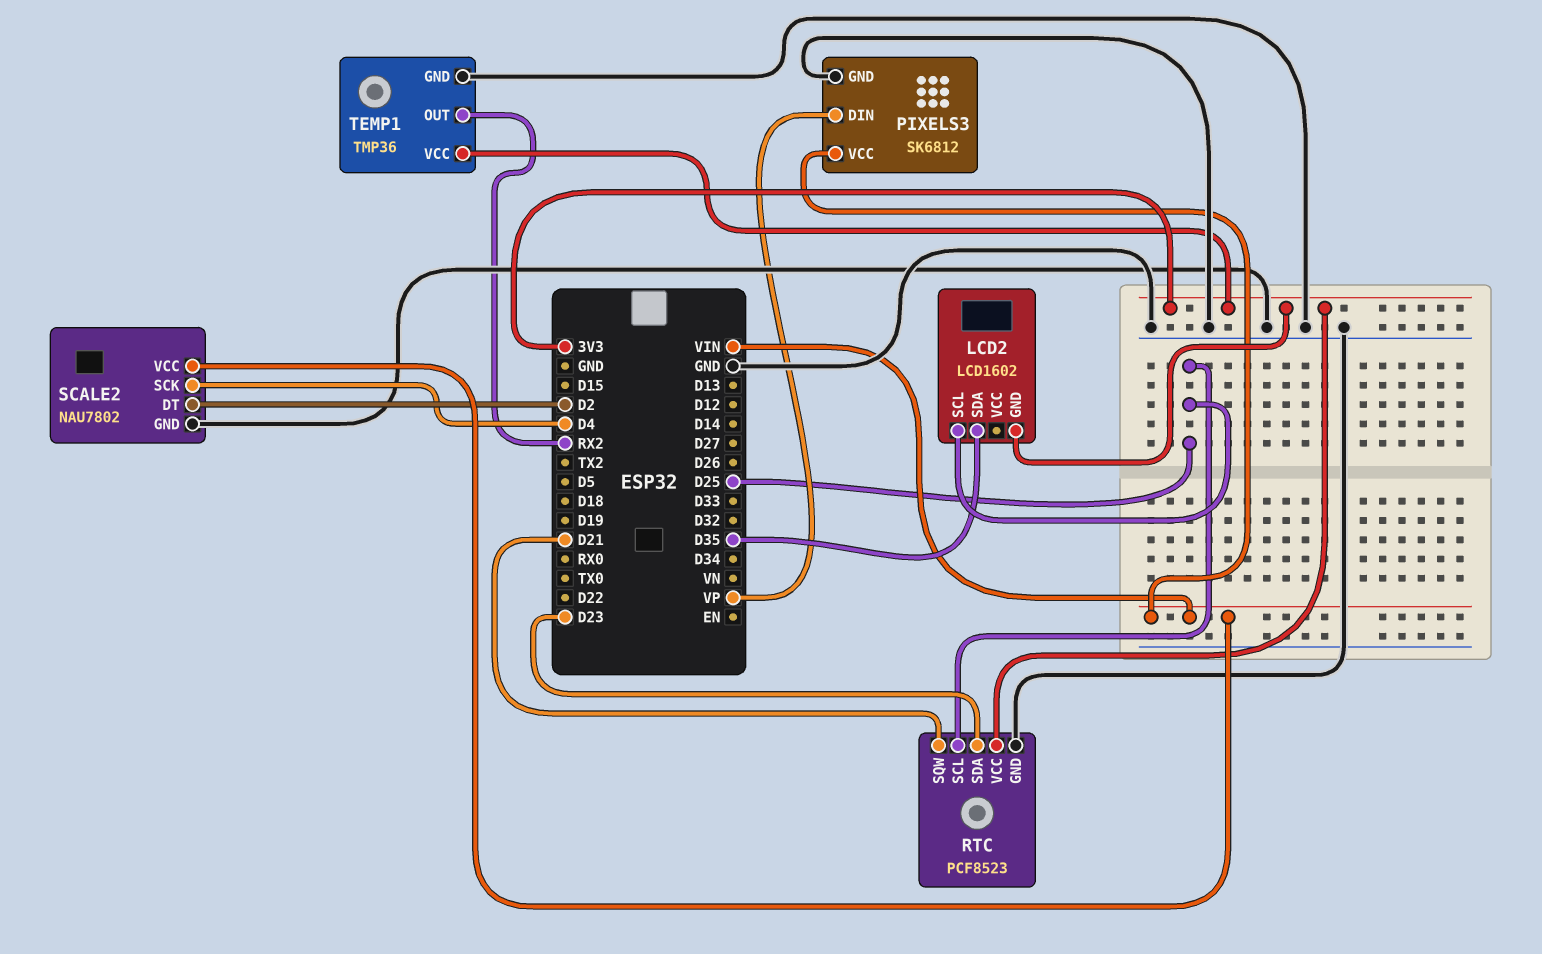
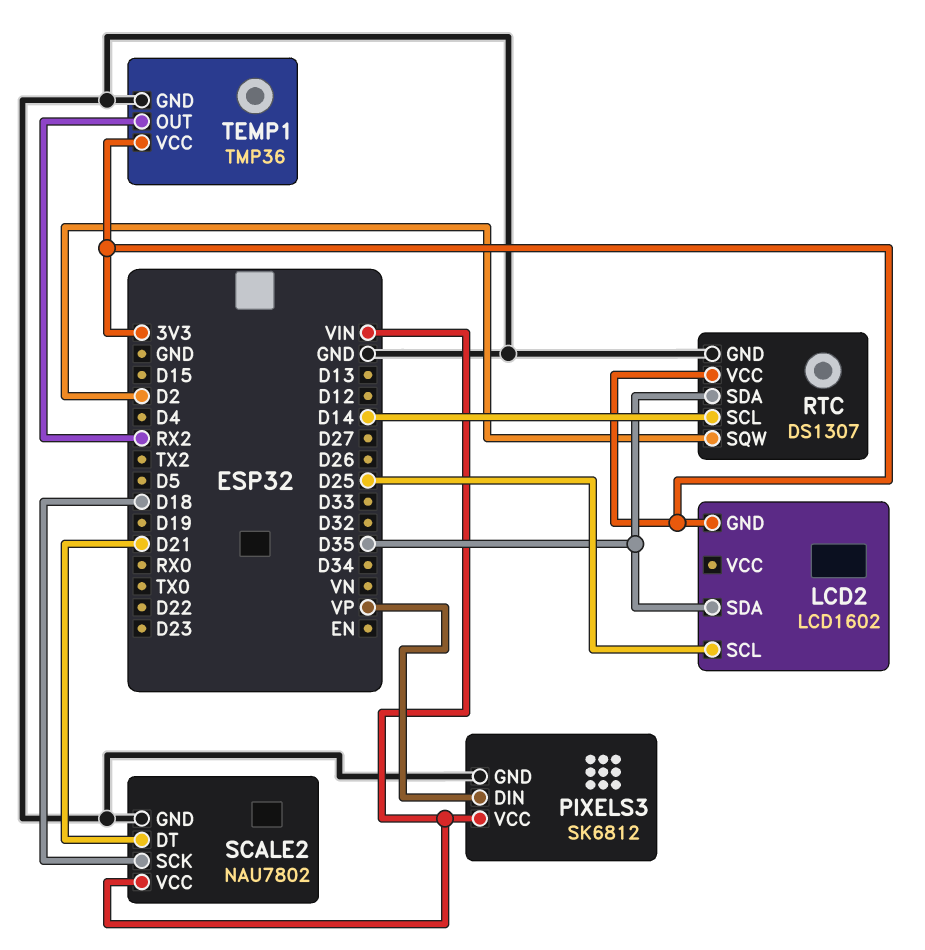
RTC: PCF8523 -> DS1307
RTC pin SCL: D25 -> D14
RTC pin SDA: D23 -> D35
RTC pin SQW: D21 -> D2
SCALE2 pin DT: D2 -> D21
SCALE2 pin SCK: D4 -> D18

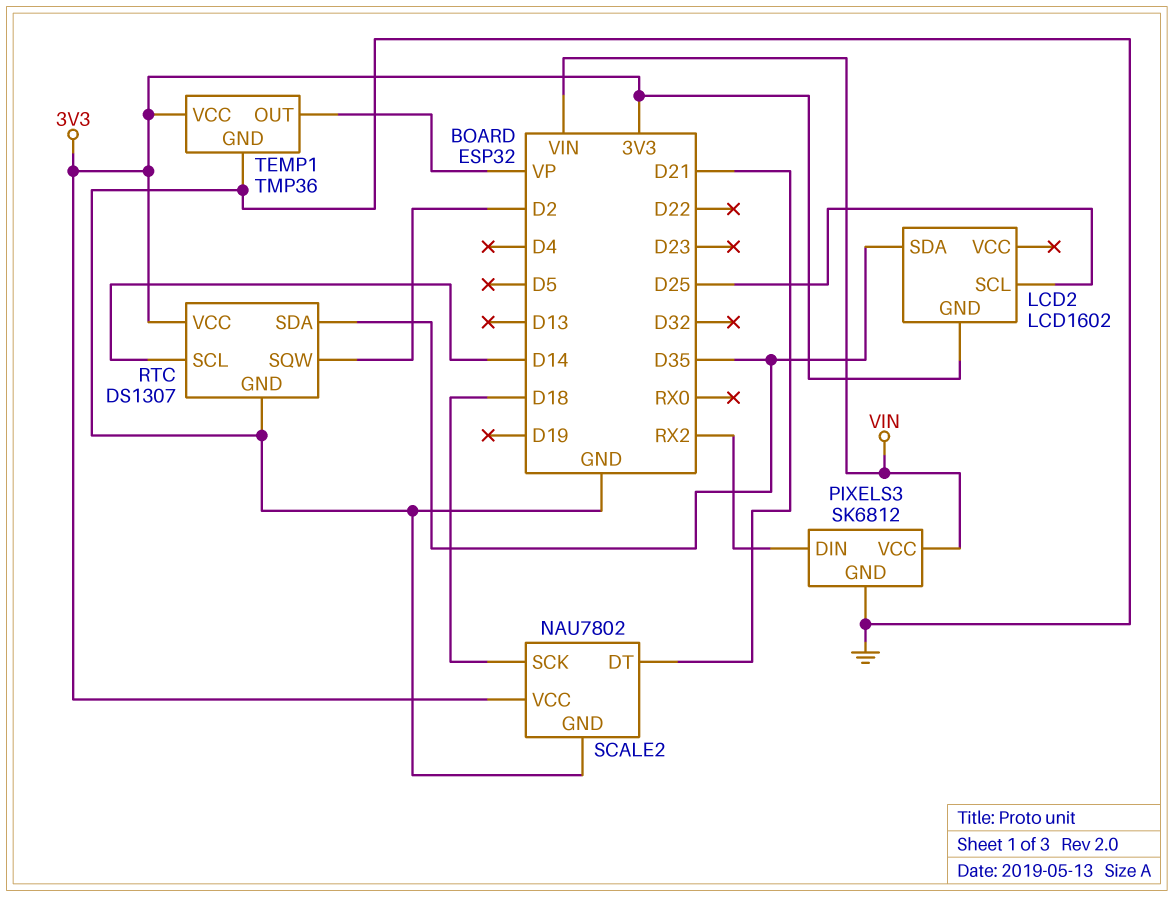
PIXELS3 pin DIN: VP -> RX2
SCALE2 pin VCC: VIN -> 3V3
TEMP1 pin OUT: RX2 -> VP

